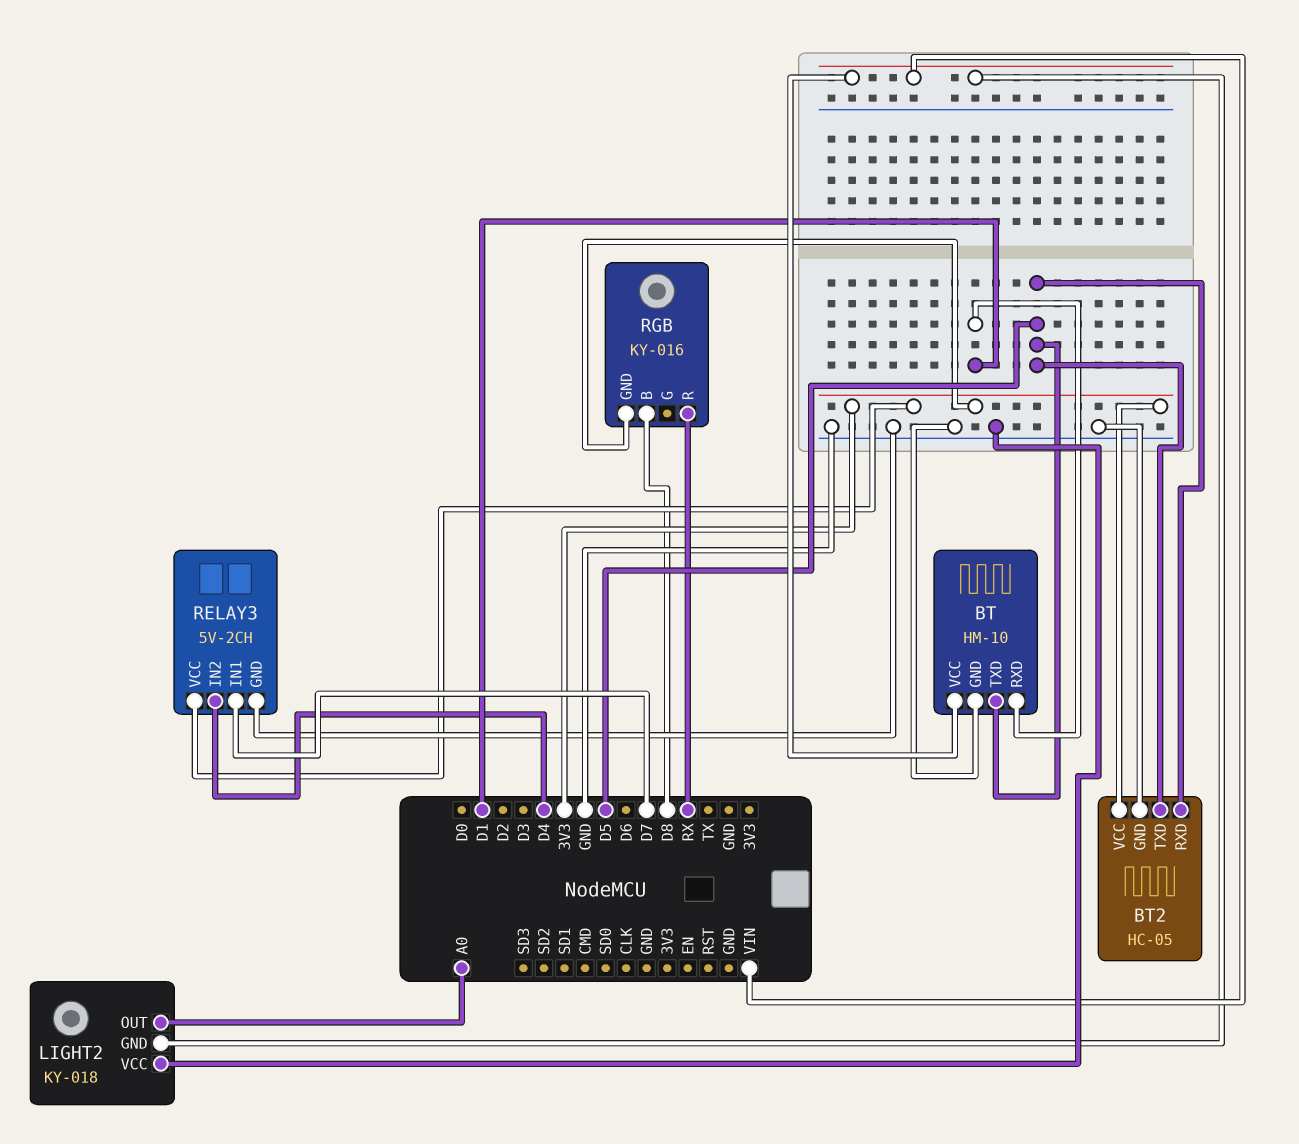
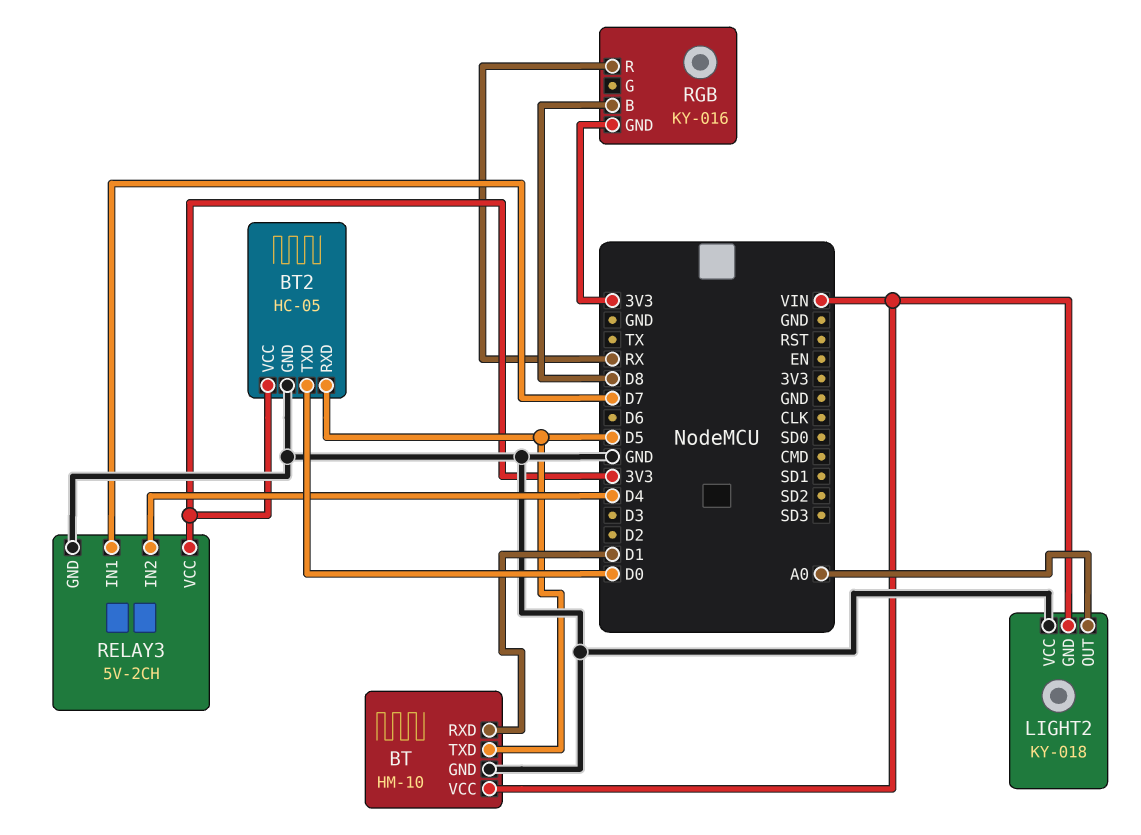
BT2 pin TXD: D5 -> D0

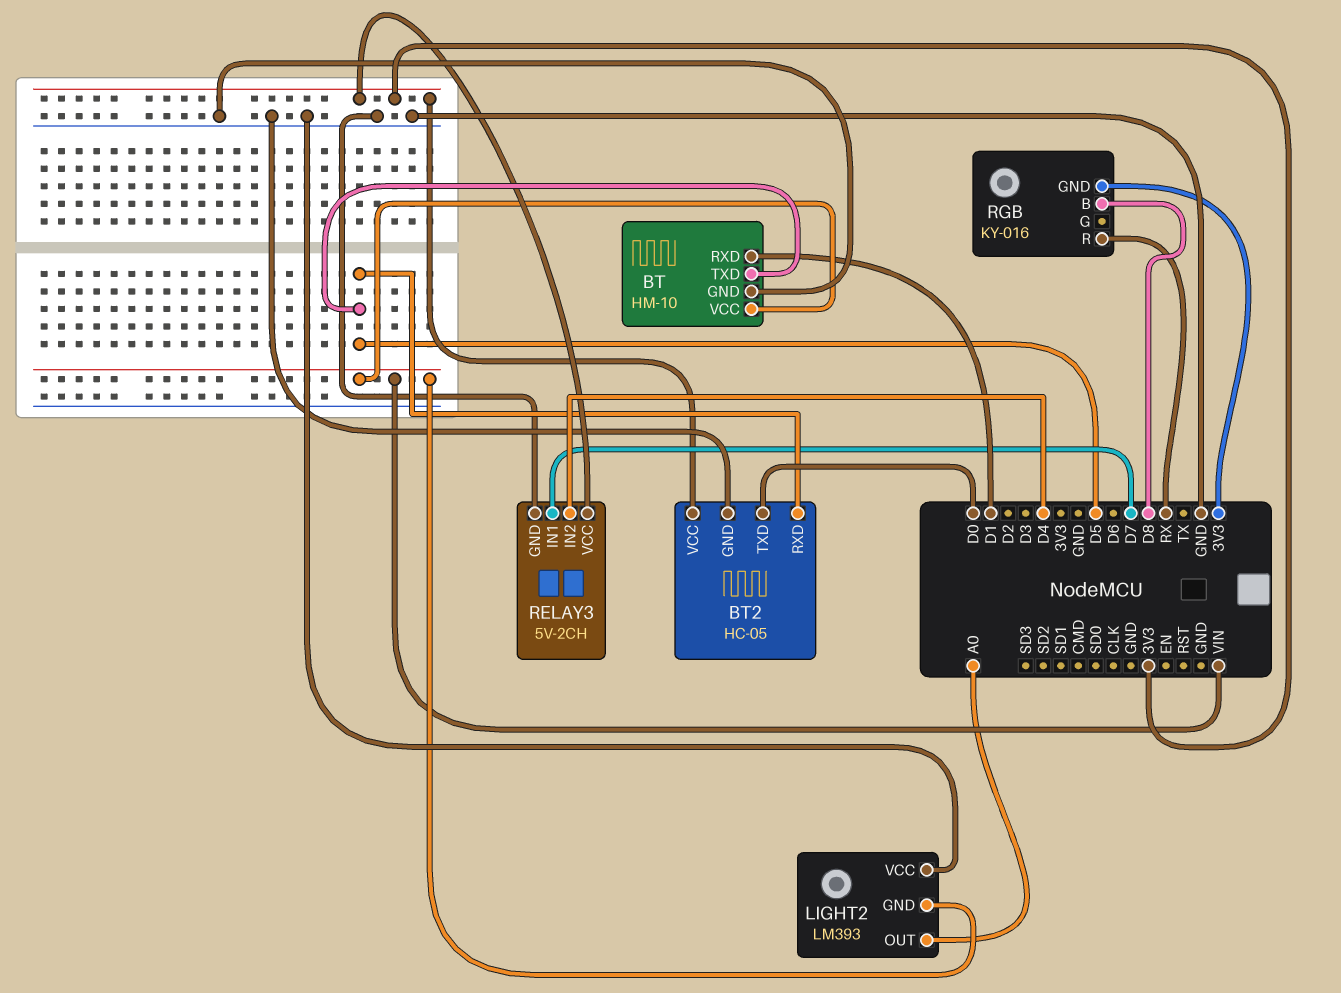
LIGHT2: KY-018 -> LM393

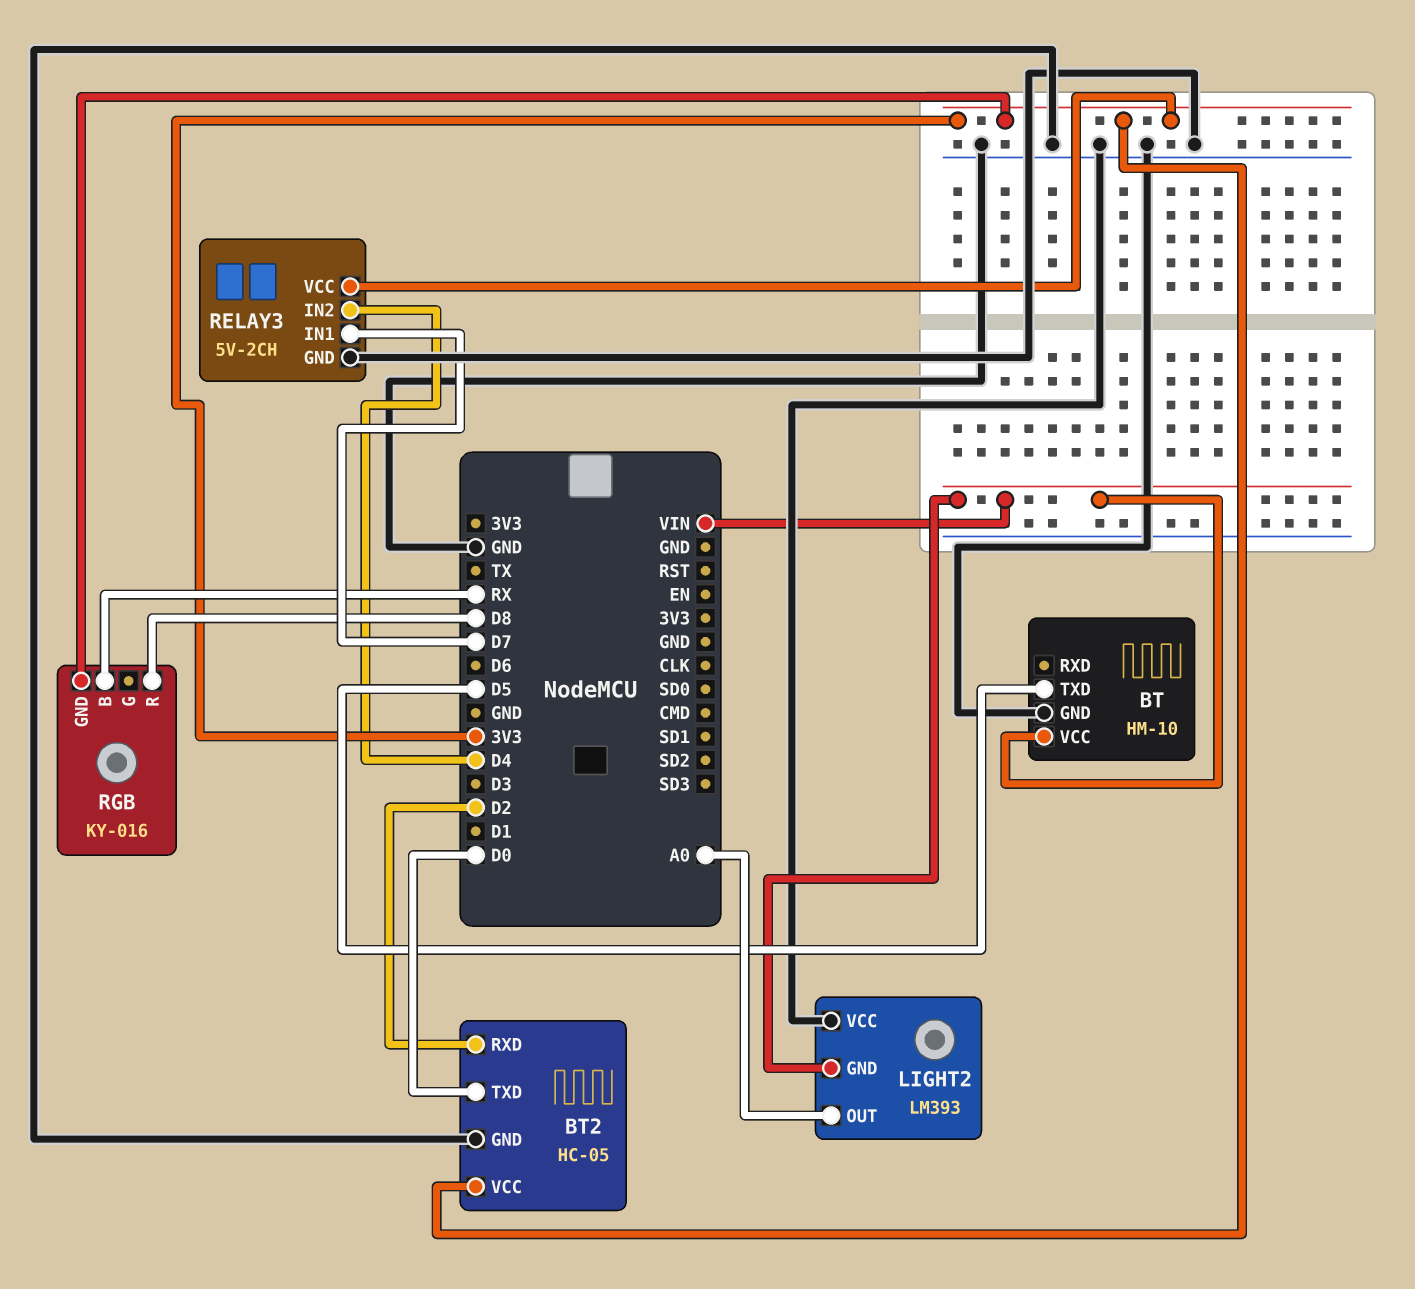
BT pin RXD: D1 -> none
BT2 pin RXD: D5 -> D2
RGB pin B: D8 -> RX
RGB pin R: RX -> D8

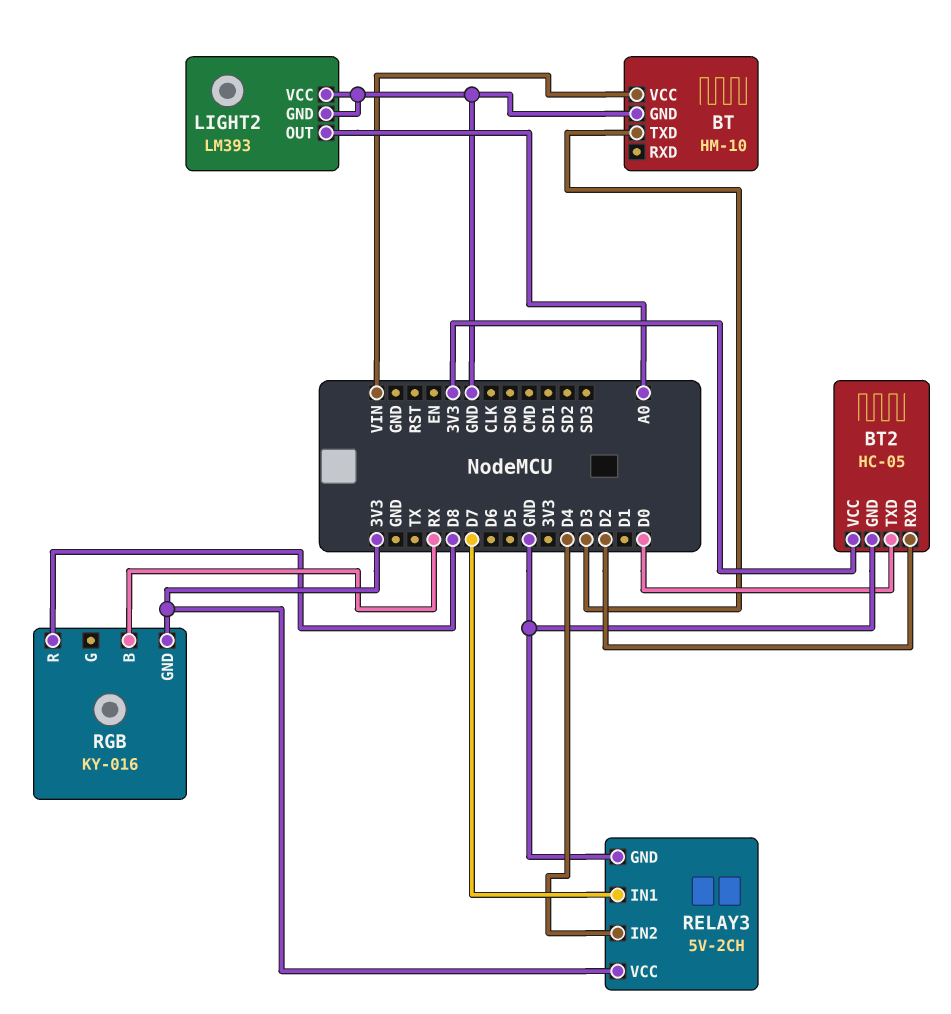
BT pin TXD: D5 -> D3
LIGHT2 pin GND: VIN -> GND

